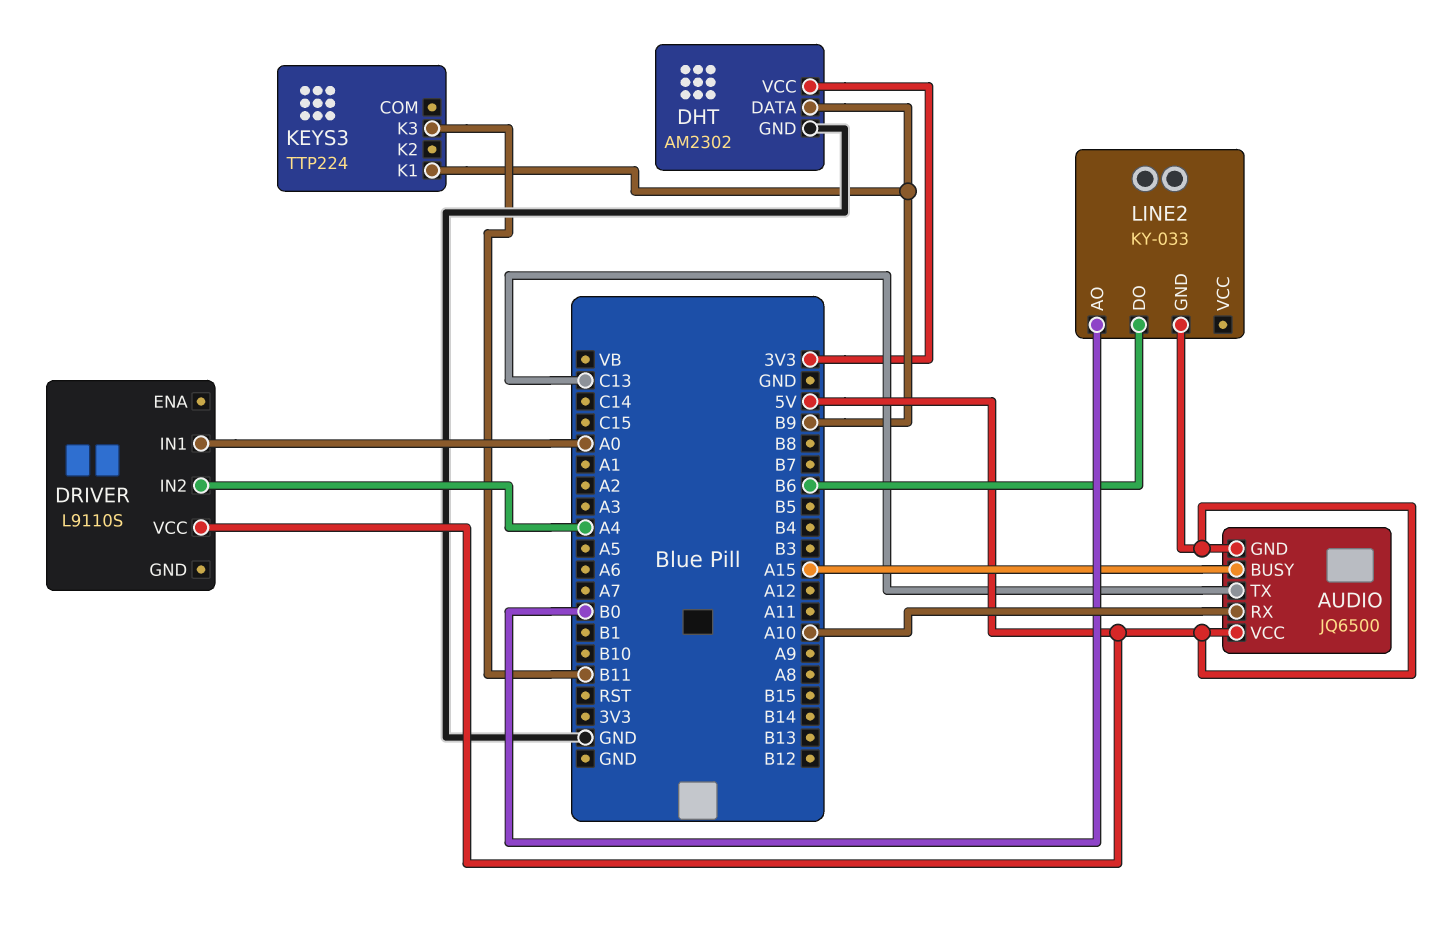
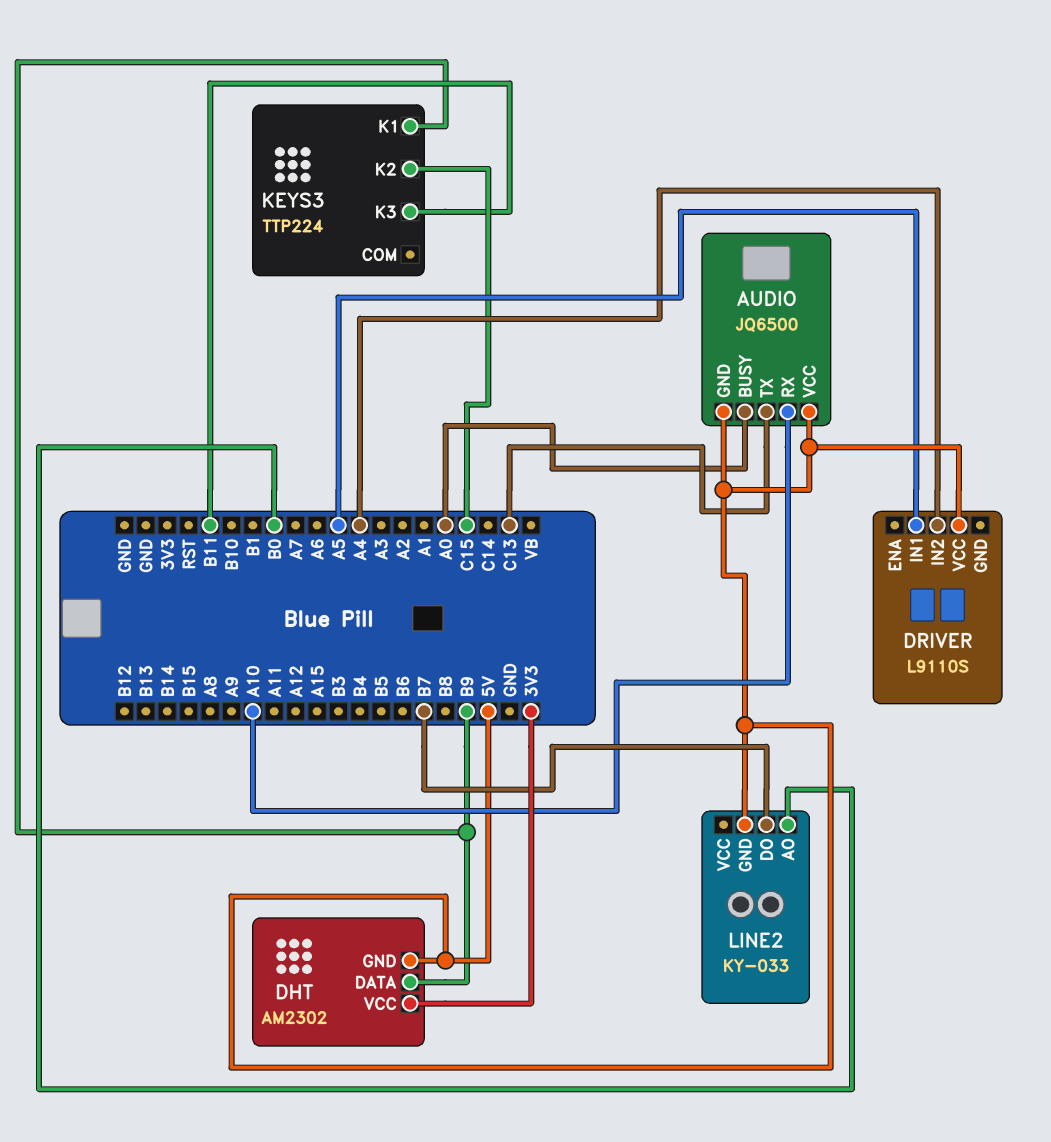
AUDIO pin BUSY: A15 -> A0
DHT pin GND: GND -> 5V
DRIVER pin IN1: A0 -> A5
KEYS3 pin K2: none -> C15
LINE2 pin DO: B6 -> B7

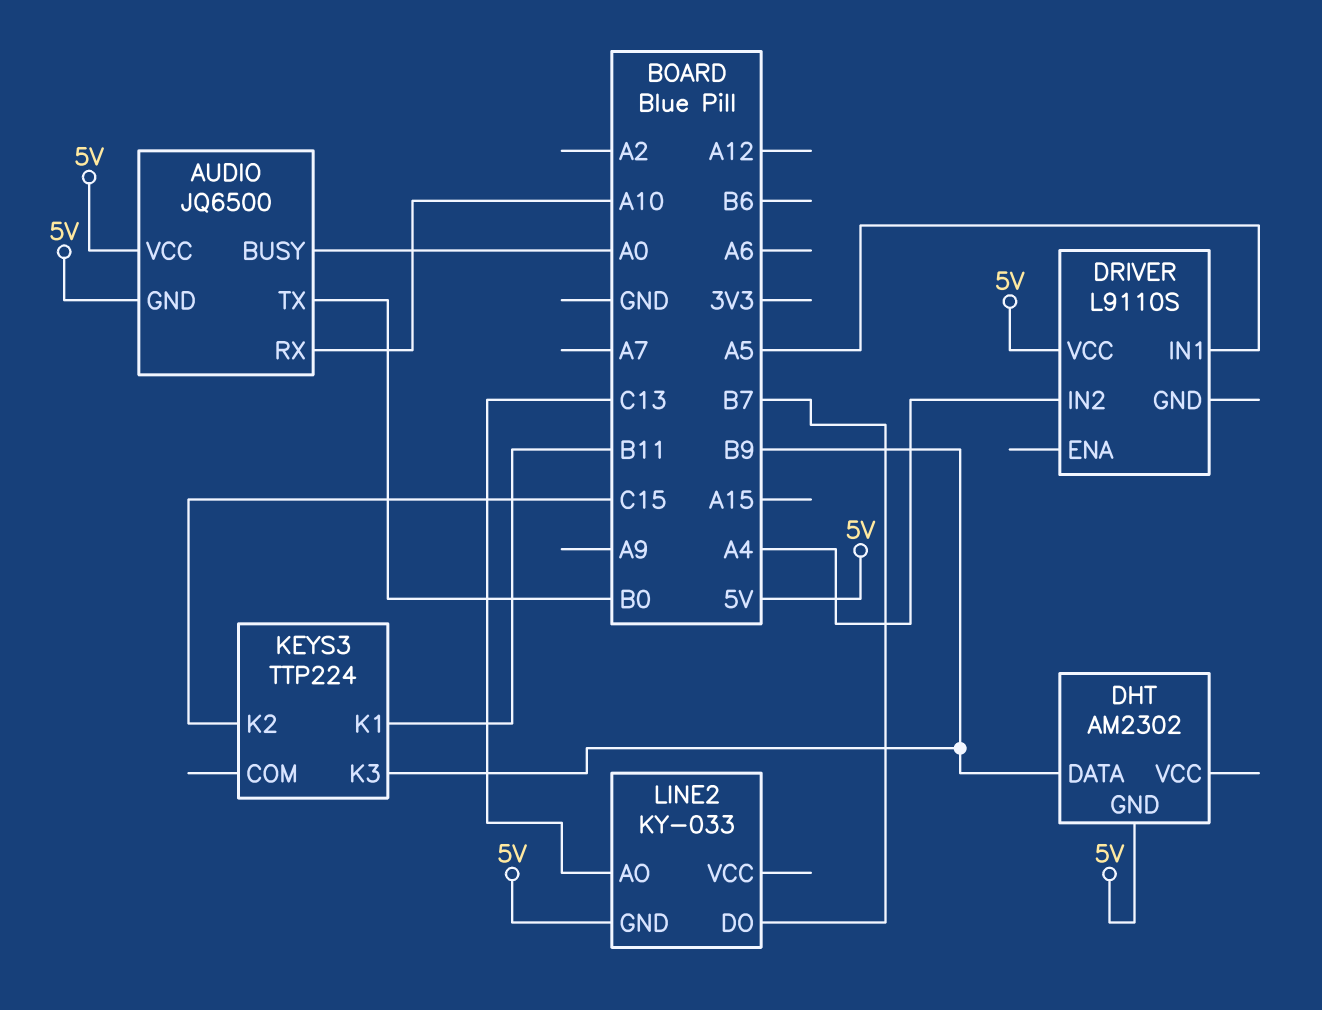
AUDIO pin TX: C13 -> B0
DHT pin VCC: 3V3 -> none
KEYS3 pin K1: B9 -> B11
KEYS3 pin K3: B11 -> B9
LINE2 pin AO: B0 -> C13

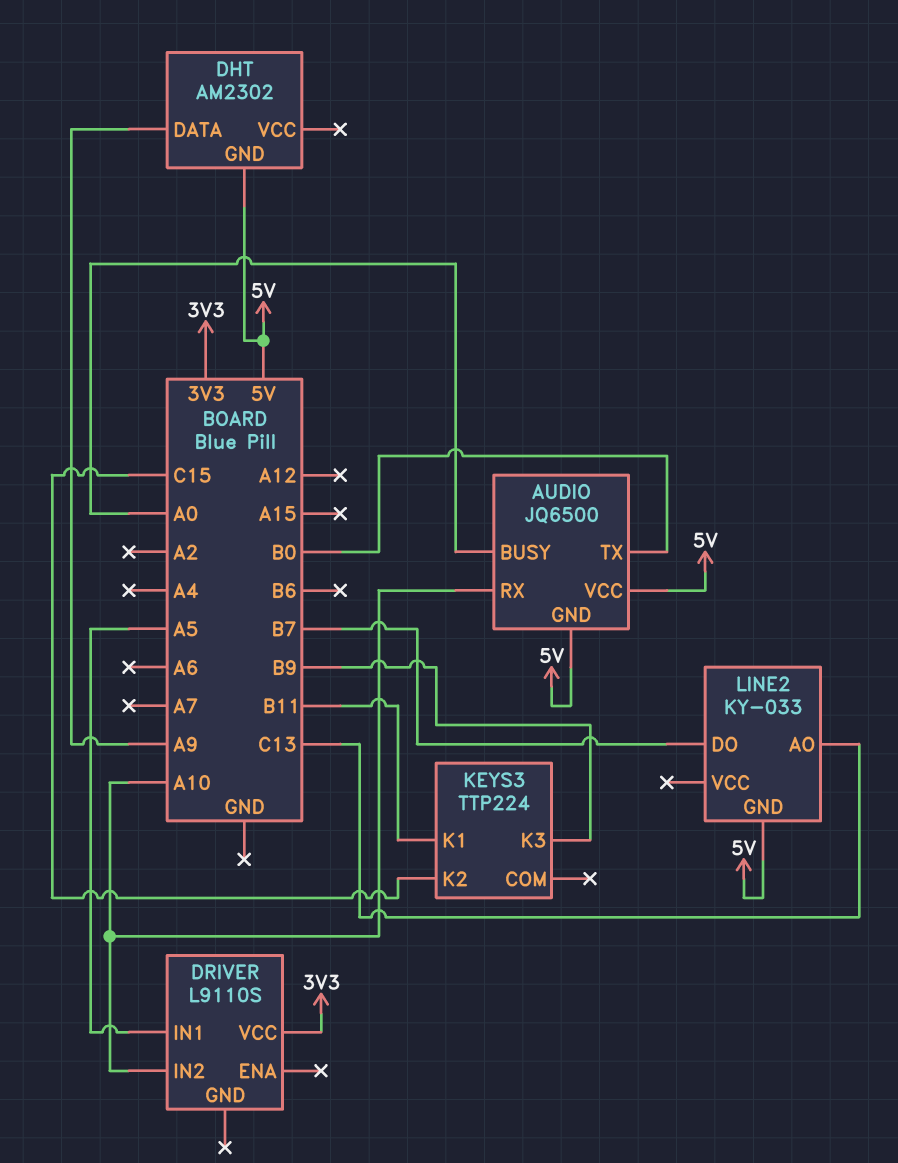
DHT pin DATA: B9 -> A9
DRIVER pin IN2: A4 -> A10
DRIVER pin VCC: 5V -> 3V3

